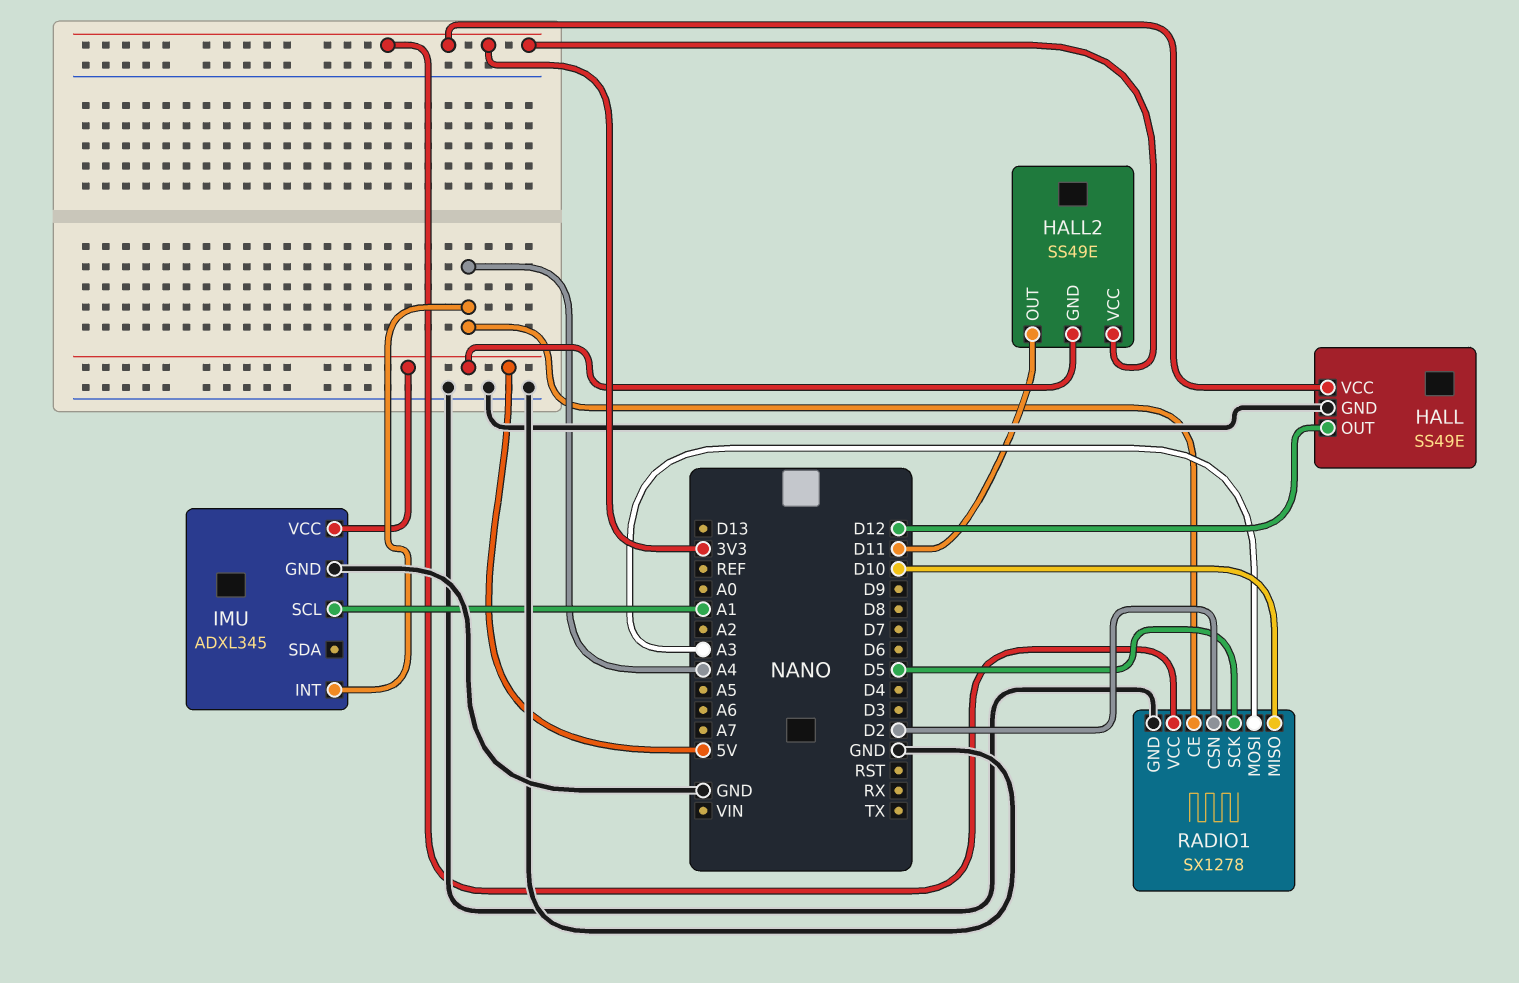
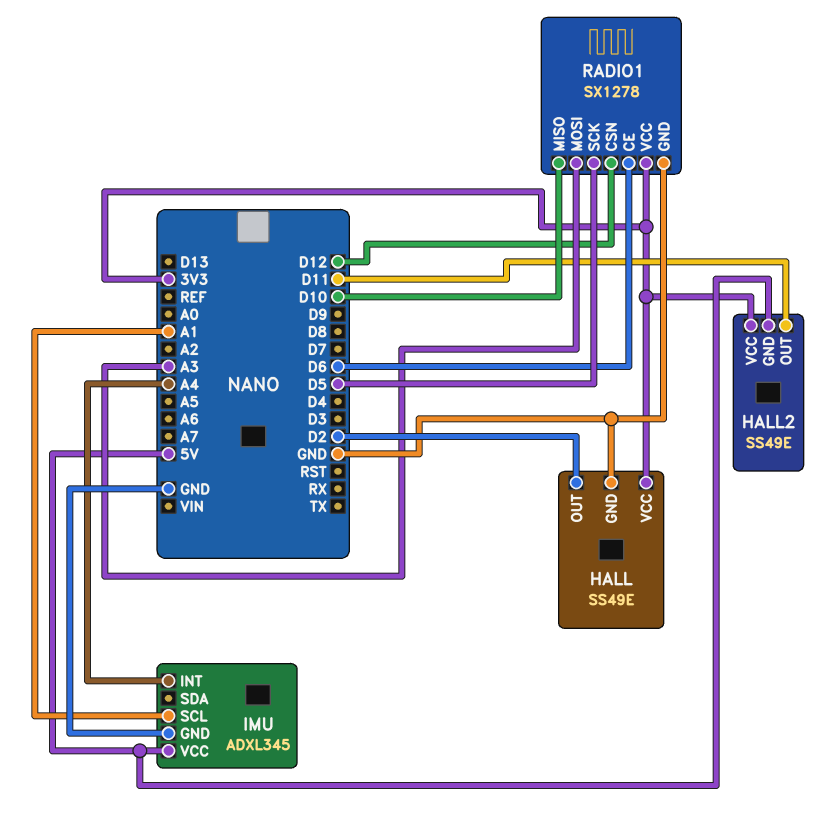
HALL pin OUT: D12 -> D2
RADIO1 pin CE: A4 -> D6
RADIO1 pin CSN: D2 -> D12

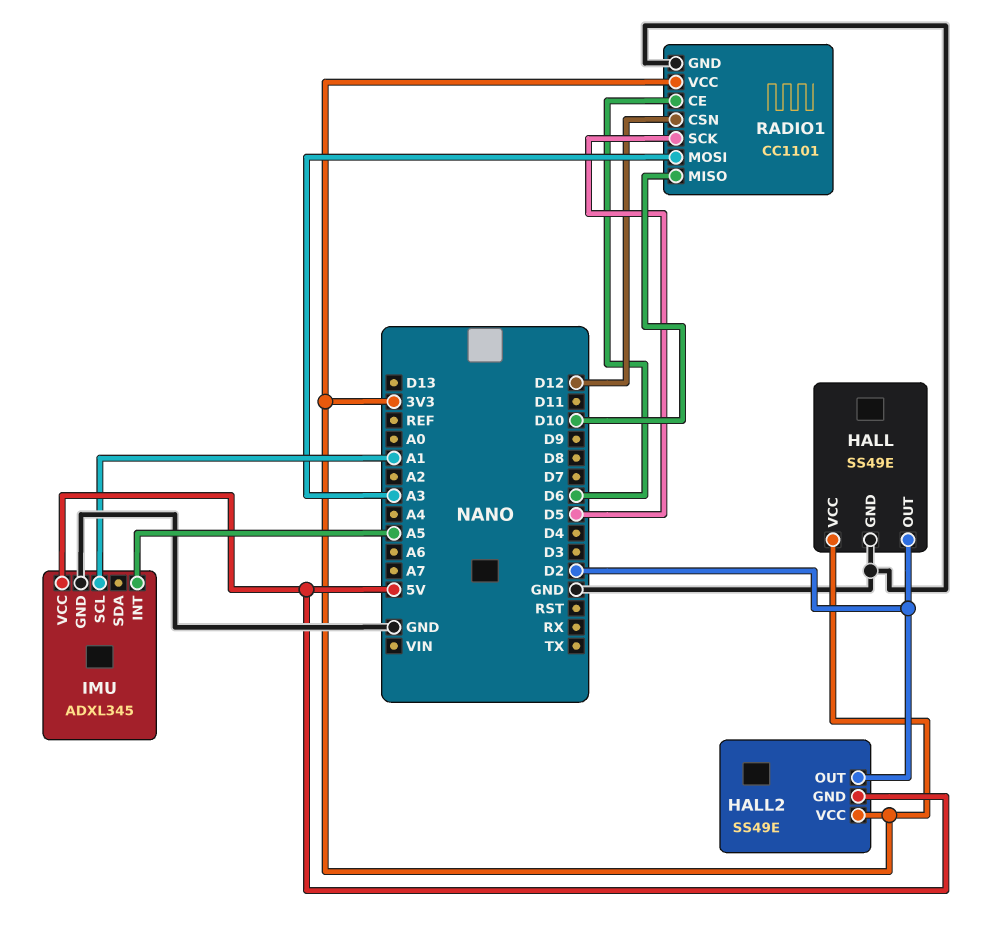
HALL2 pin OUT: D11 -> D2
IMU pin INT: A4 -> A5
RADIO1: SX1278 -> CC1101

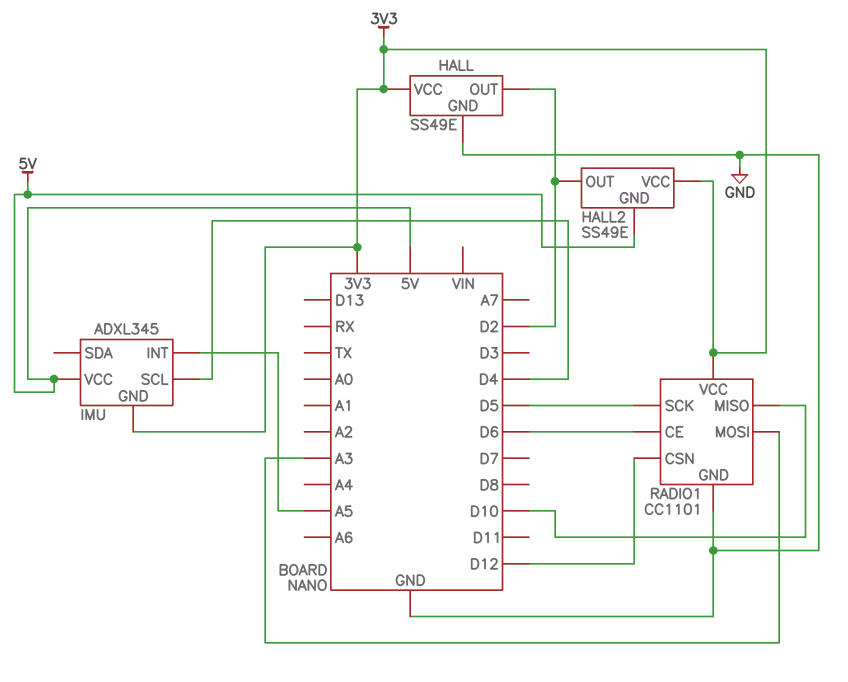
IMU pin GND: GND -> 3V3
IMU pin SCL: A1 -> D4

